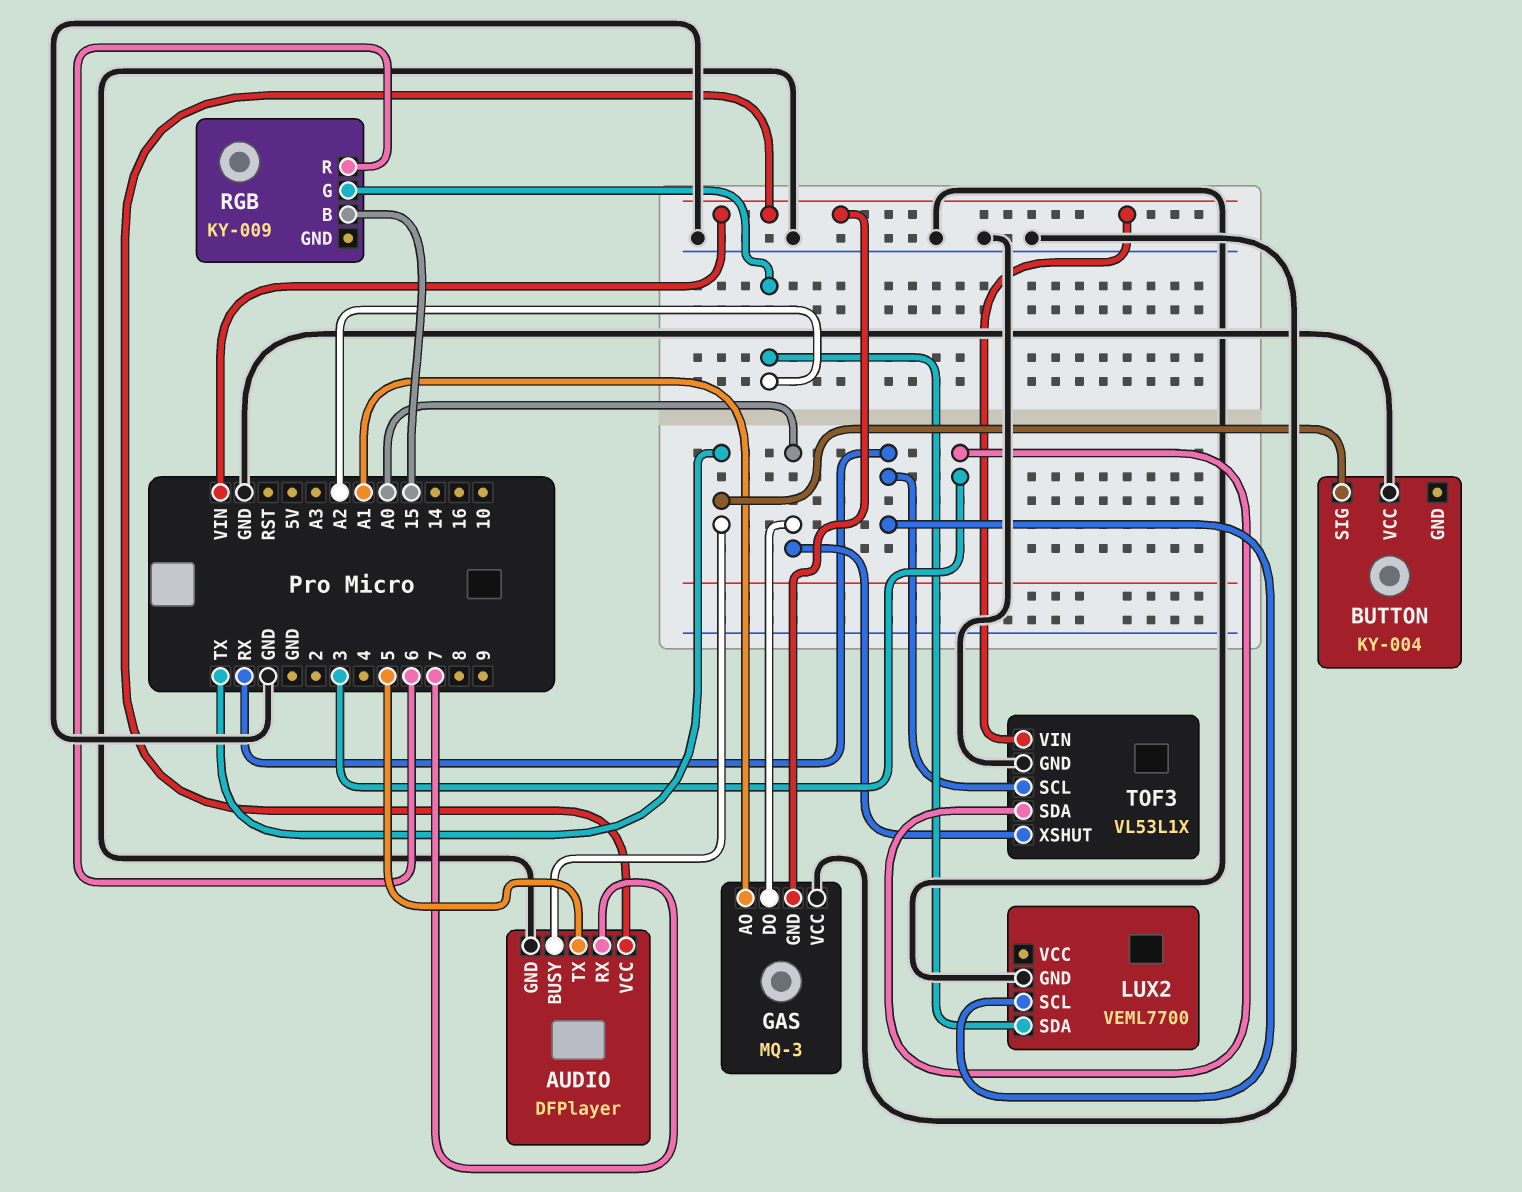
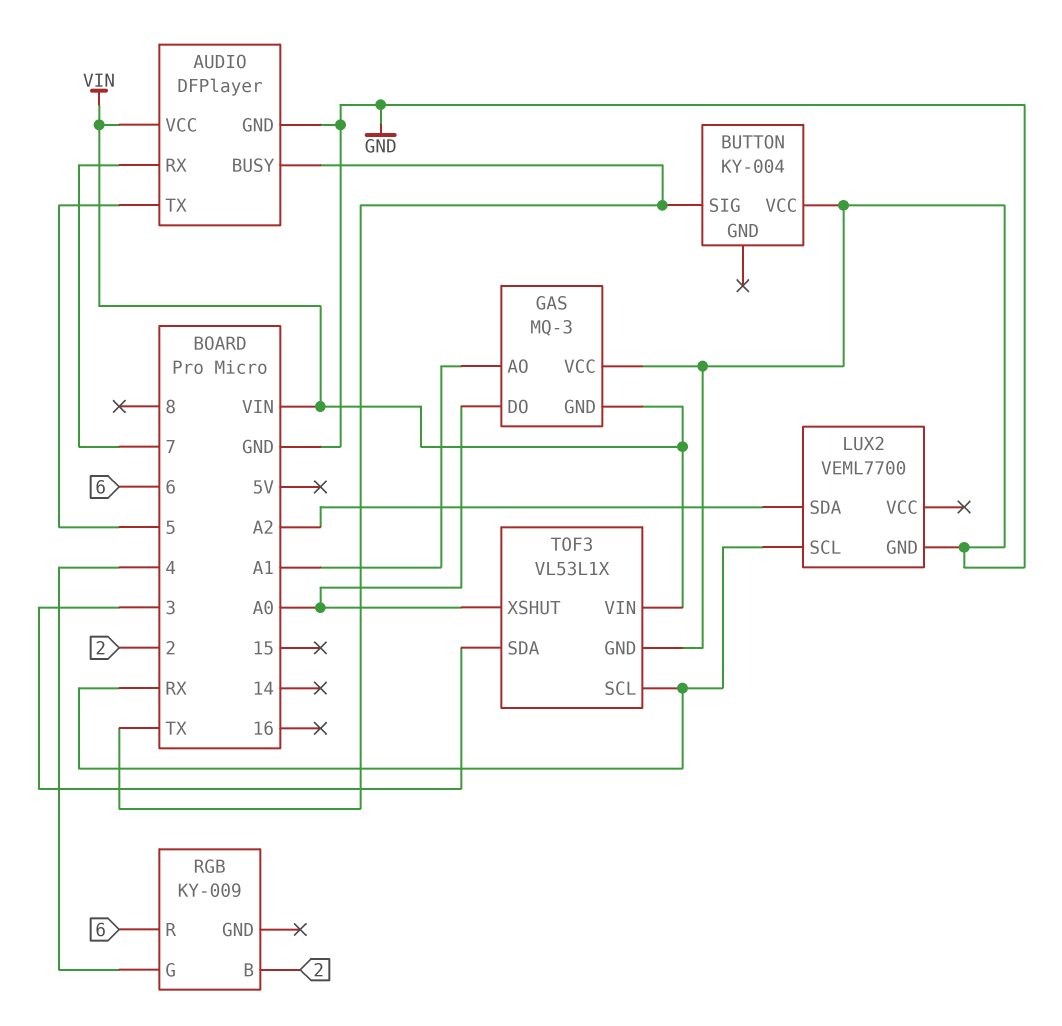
RGB pin B: 15 -> 2
RGB pin G: A2 -> 4

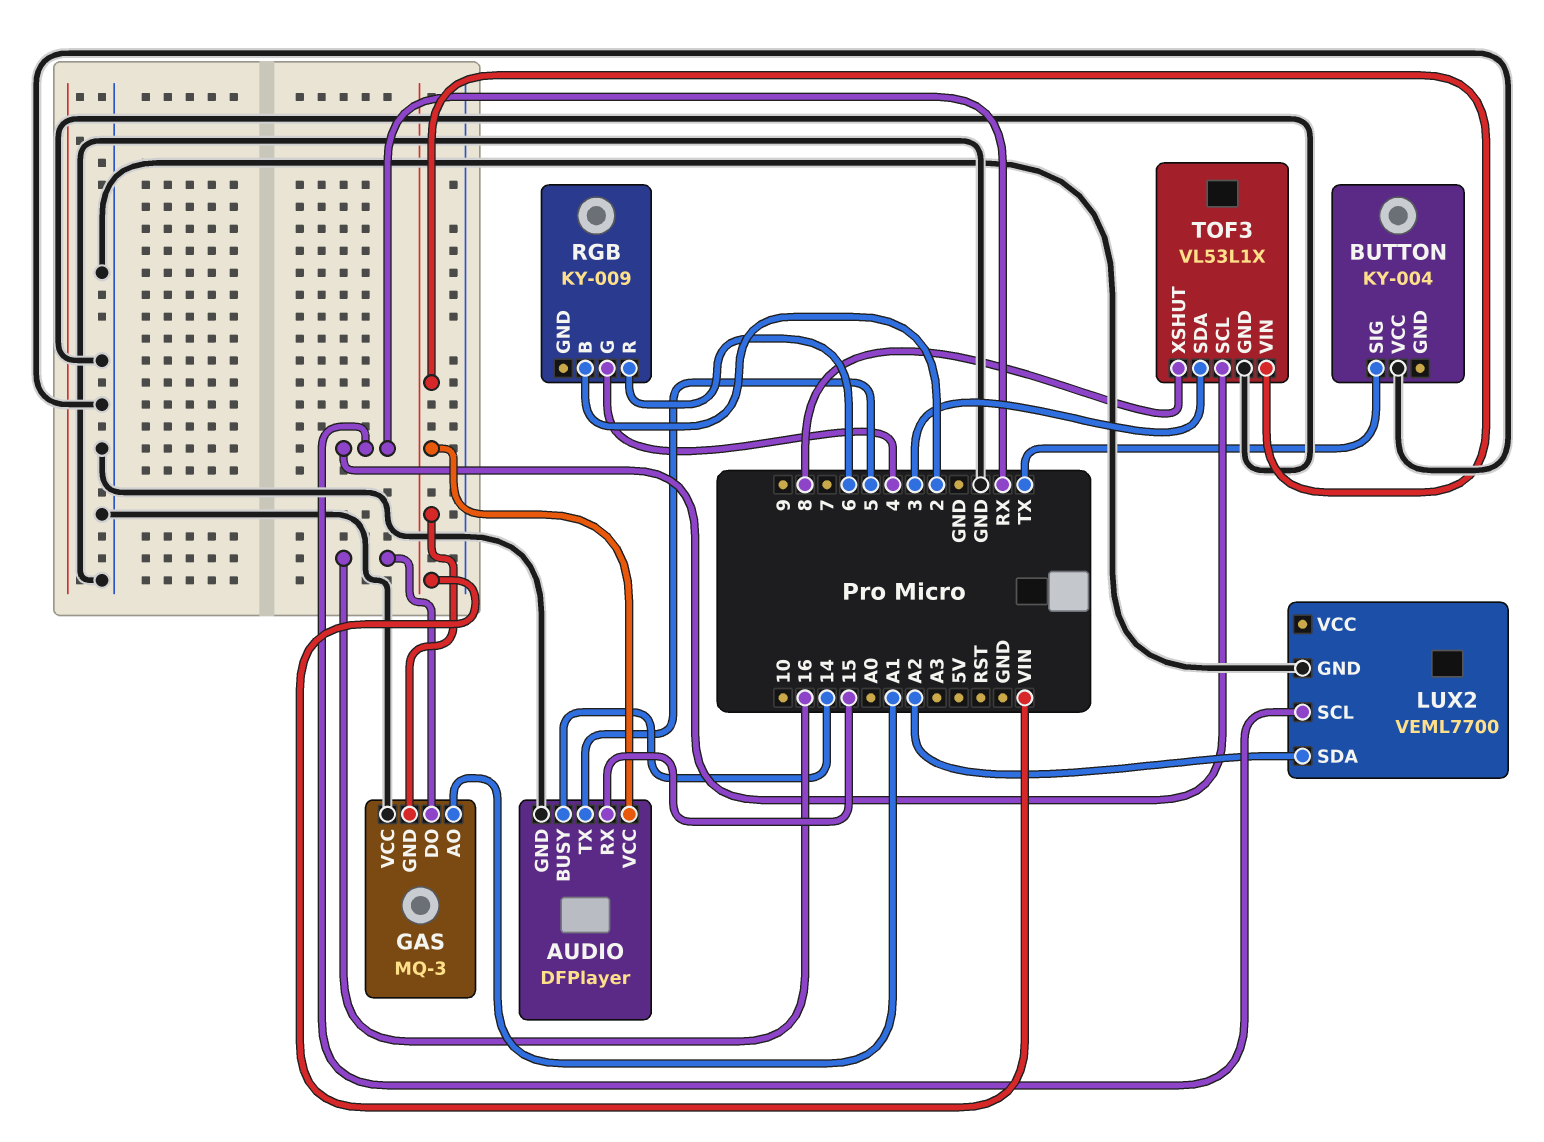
AUDIO pin BUSY: TX -> 14
AUDIO pin RX: 7 -> 15
GAS pin DO: A0 -> 16
TOF3 pin XSHUT: A0 -> 8

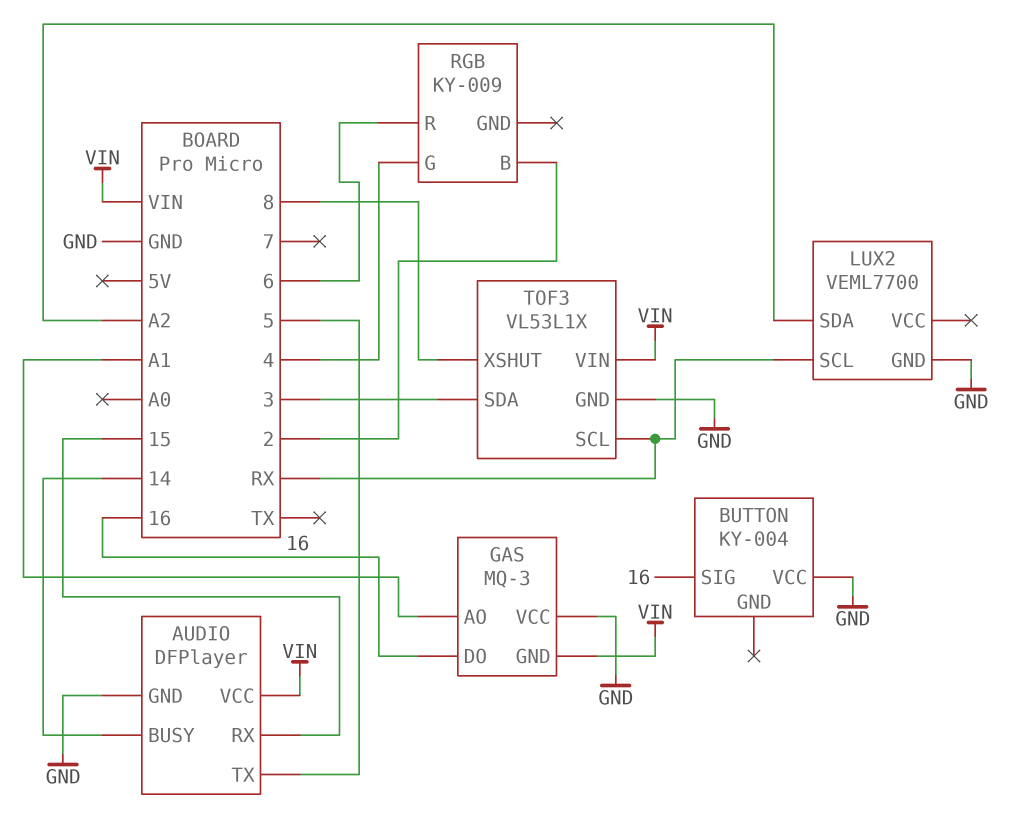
BUTTON pin SIG: TX -> 16

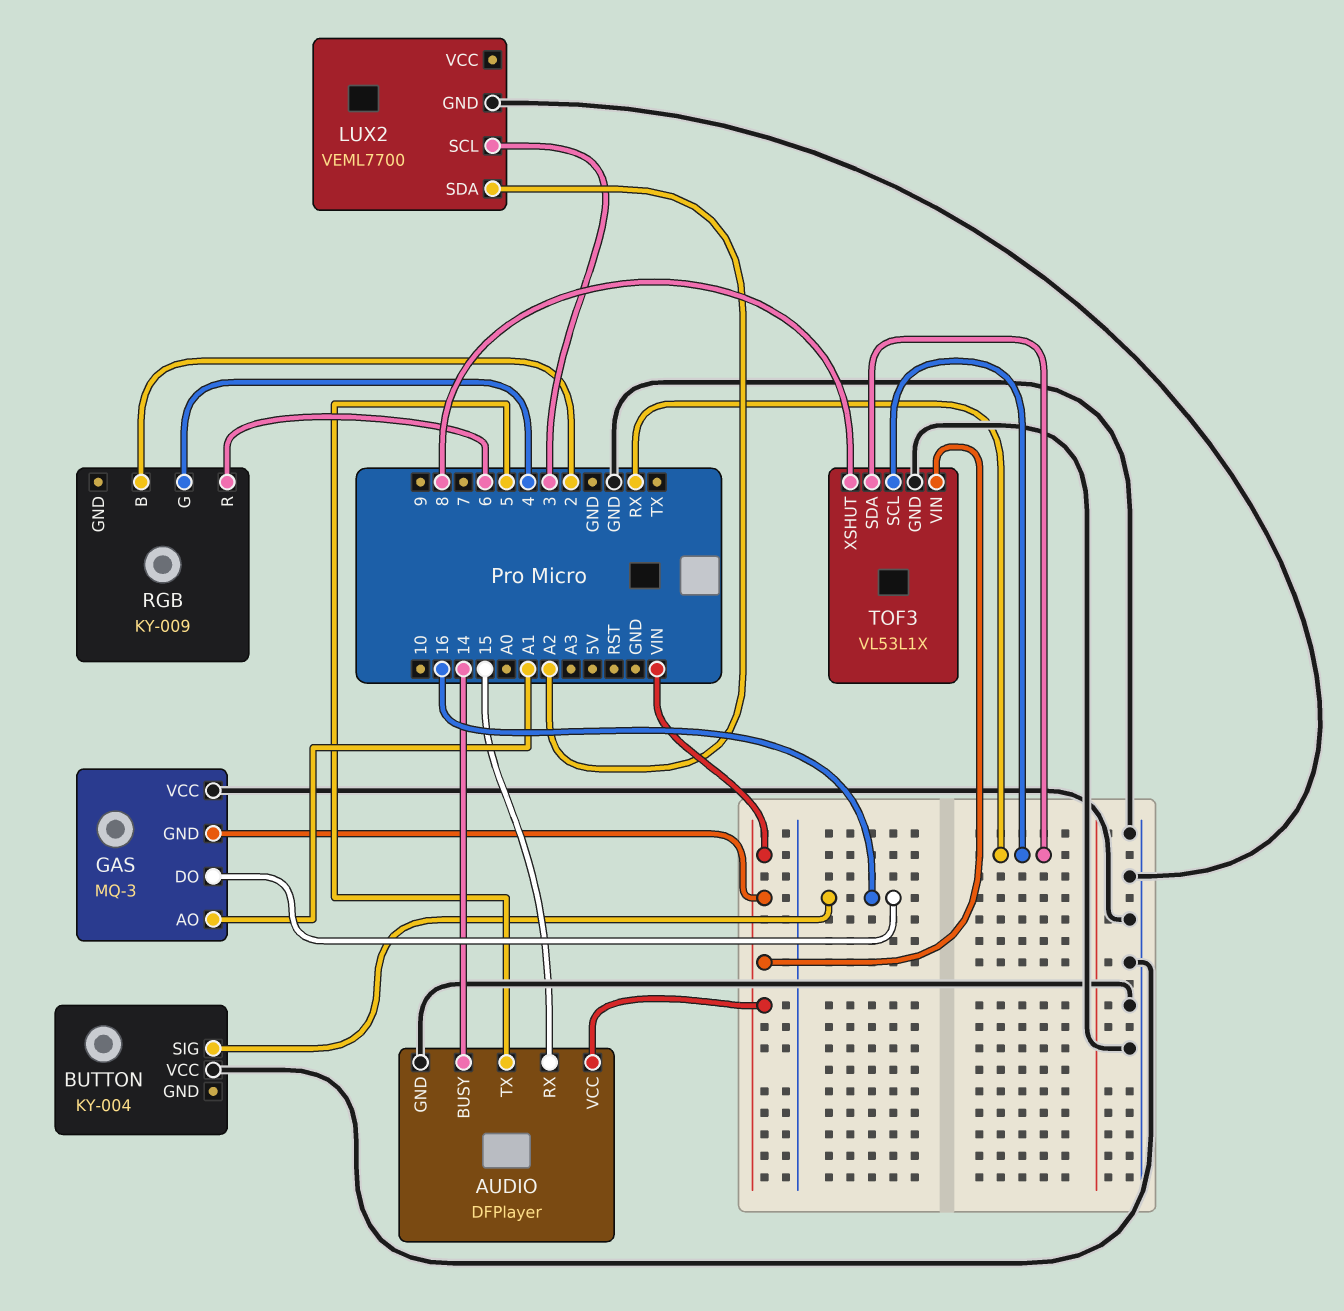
LUX2 pin SCL: RX -> 3
TOF3 pin SDA: 3 -> RX

